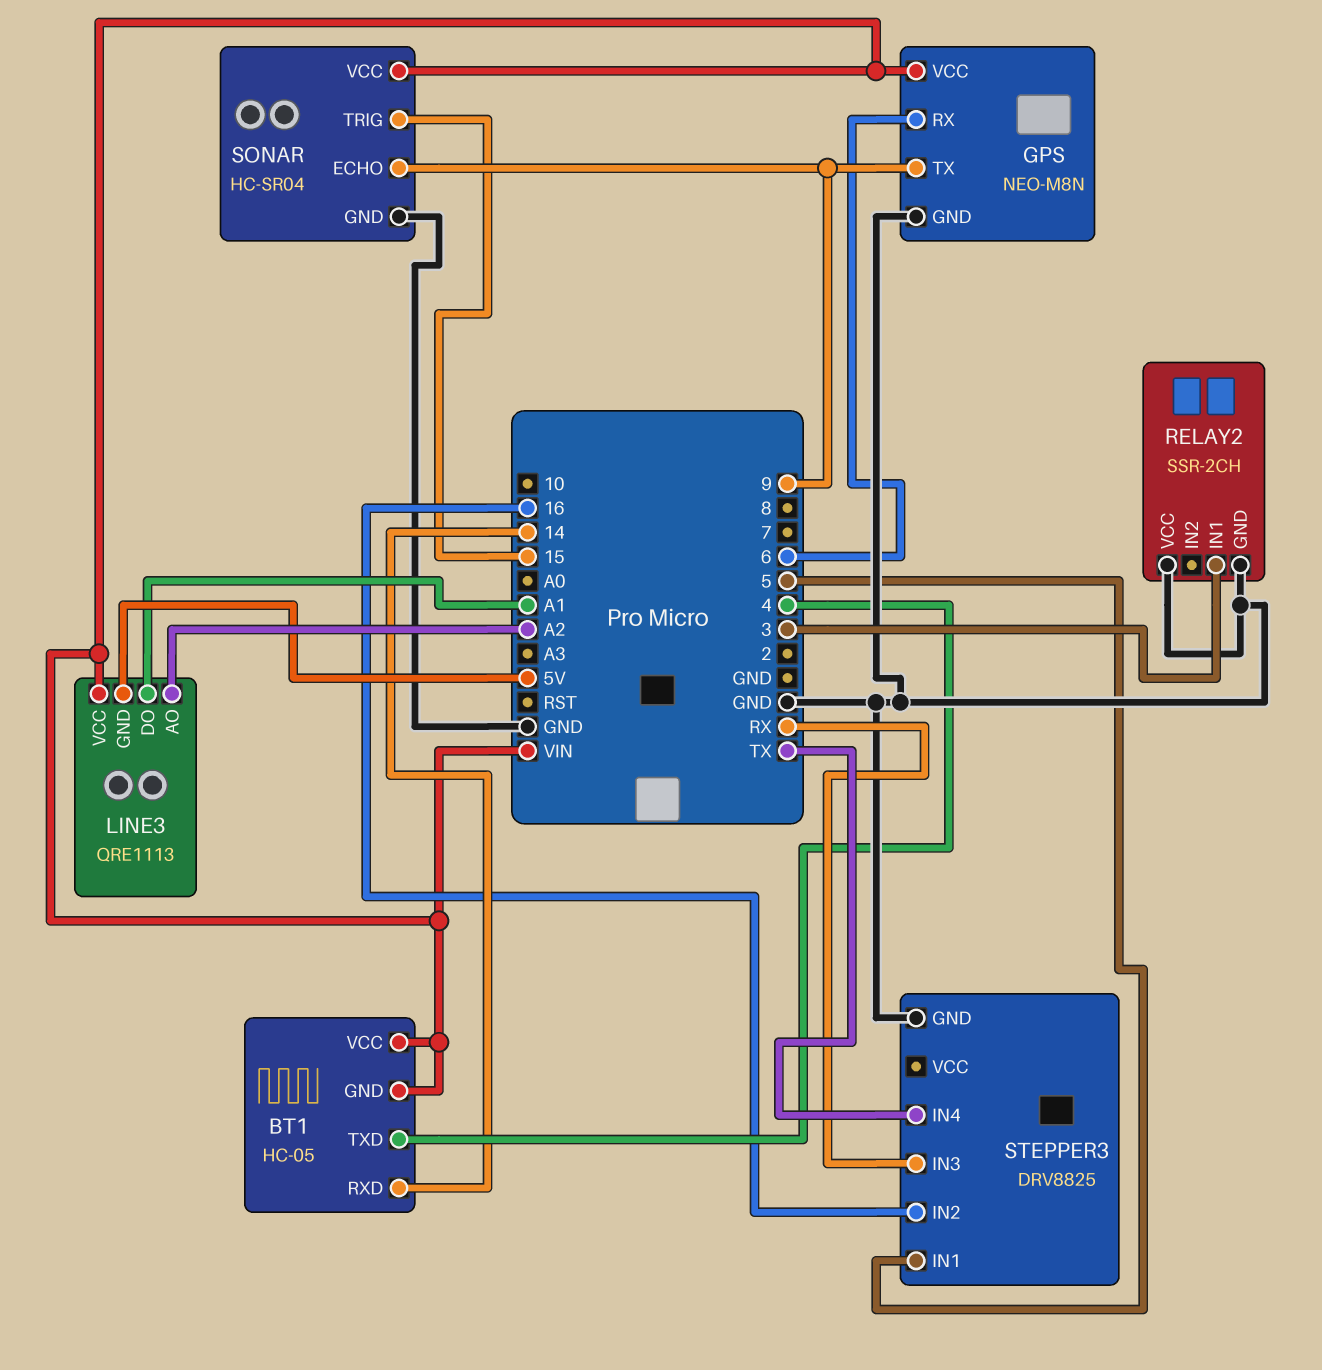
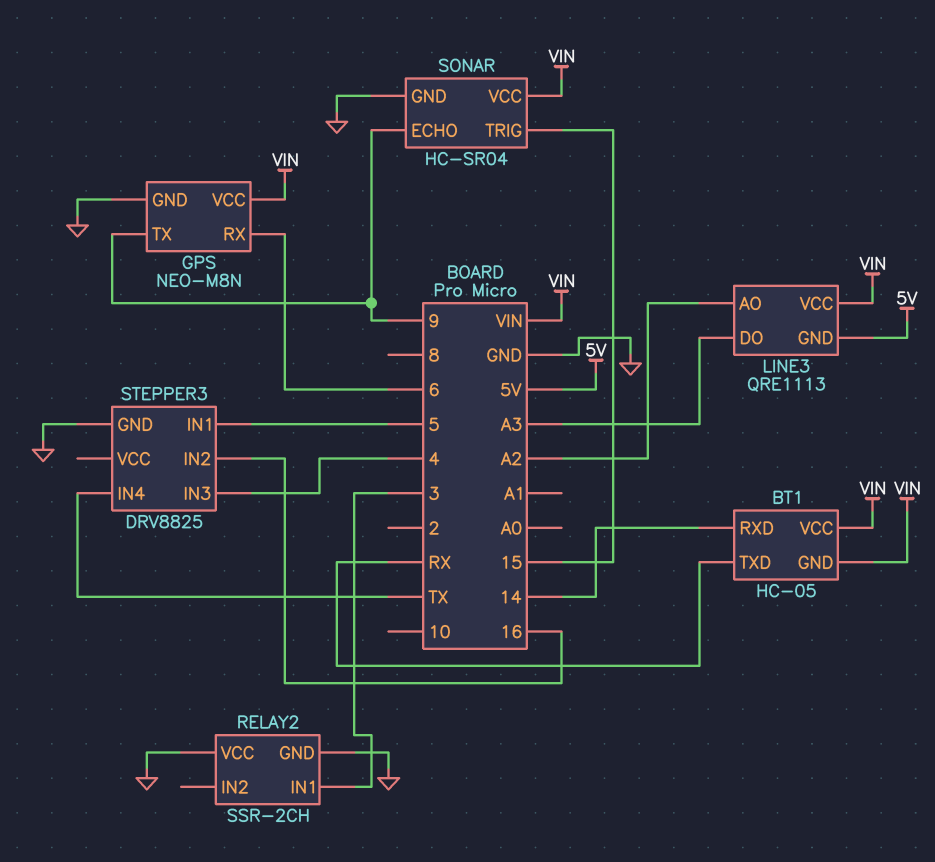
BT1 pin TXD: 4 -> RX
LINE3 pin DO: A1 -> A3
STEPPER3 pin IN3: RX -> 4

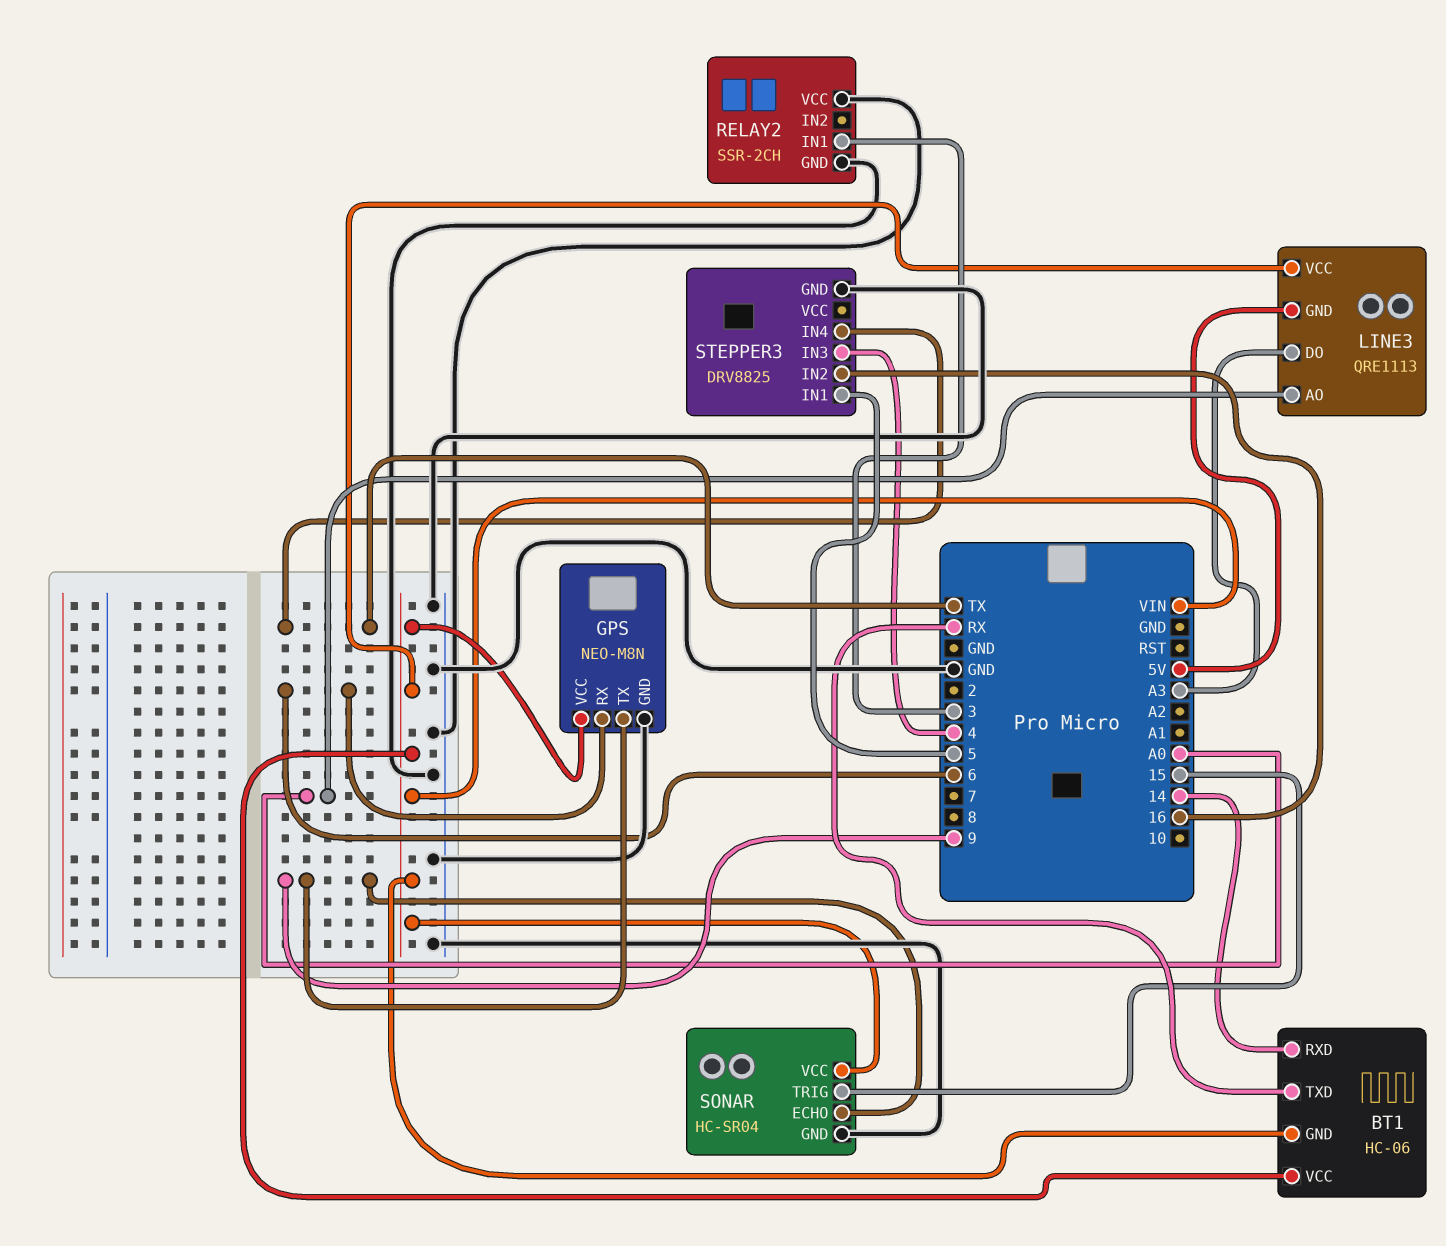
BT1: HC-05 -> HC-06
LINE3 pin AO: A2 -> A0

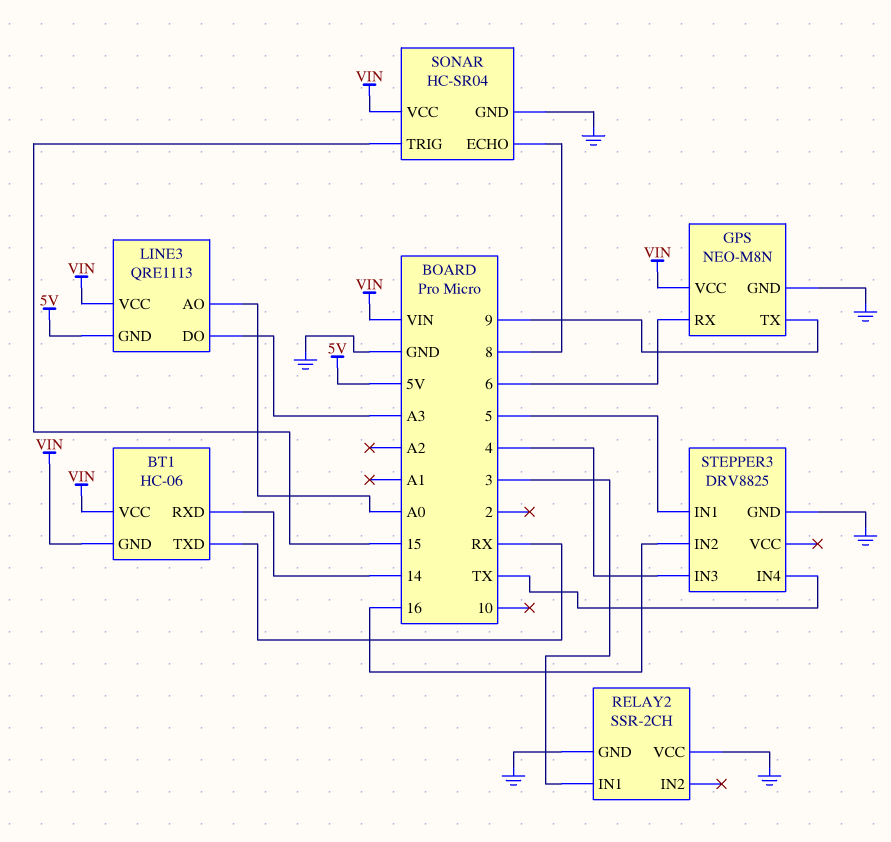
SONAR pin ECHO: 9 -> 8

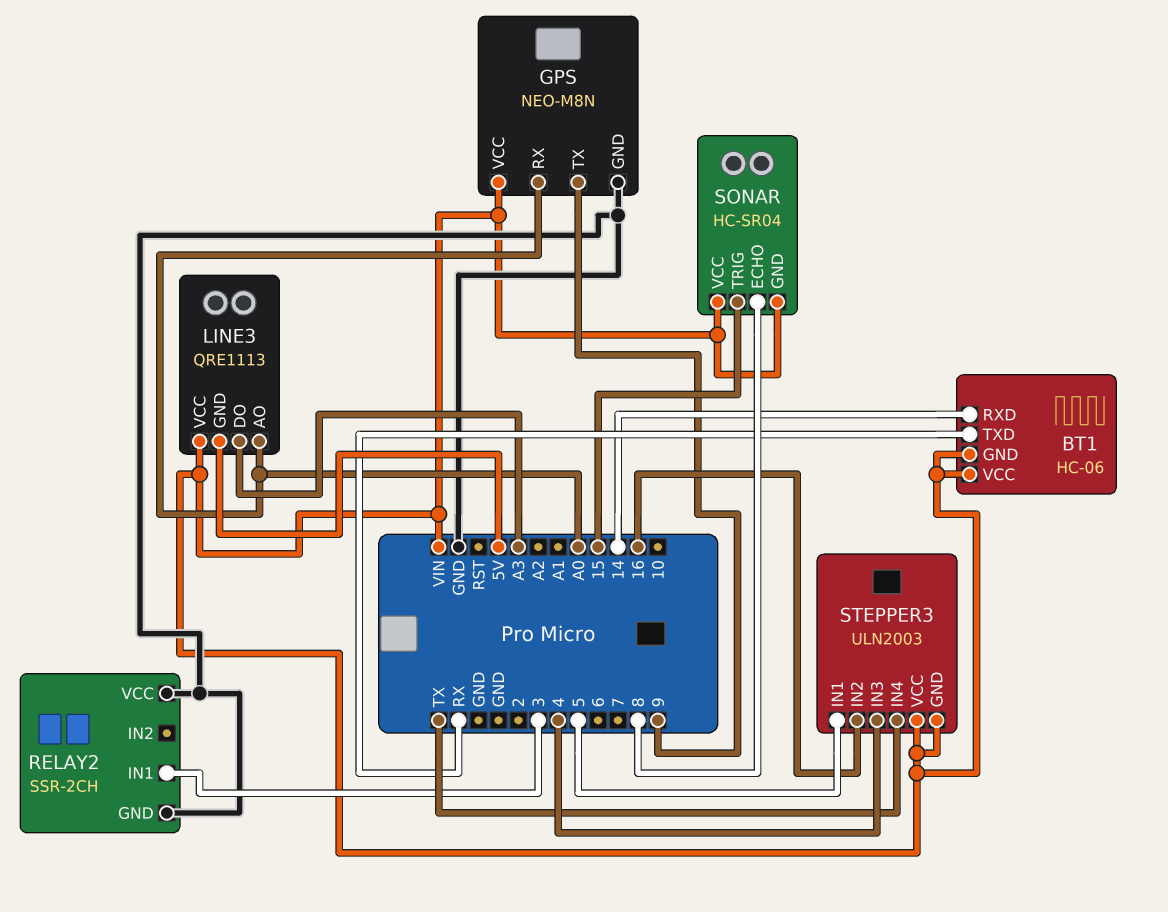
GPS pin RX: 6 -> A0
SONAR pin GND: GND -> VIN
STEPPER3: DRV8825 -> ULN2003
STEPPER3 pin GND: GND -> VIN
STEPPER3 pin VCC: none -> VIN

